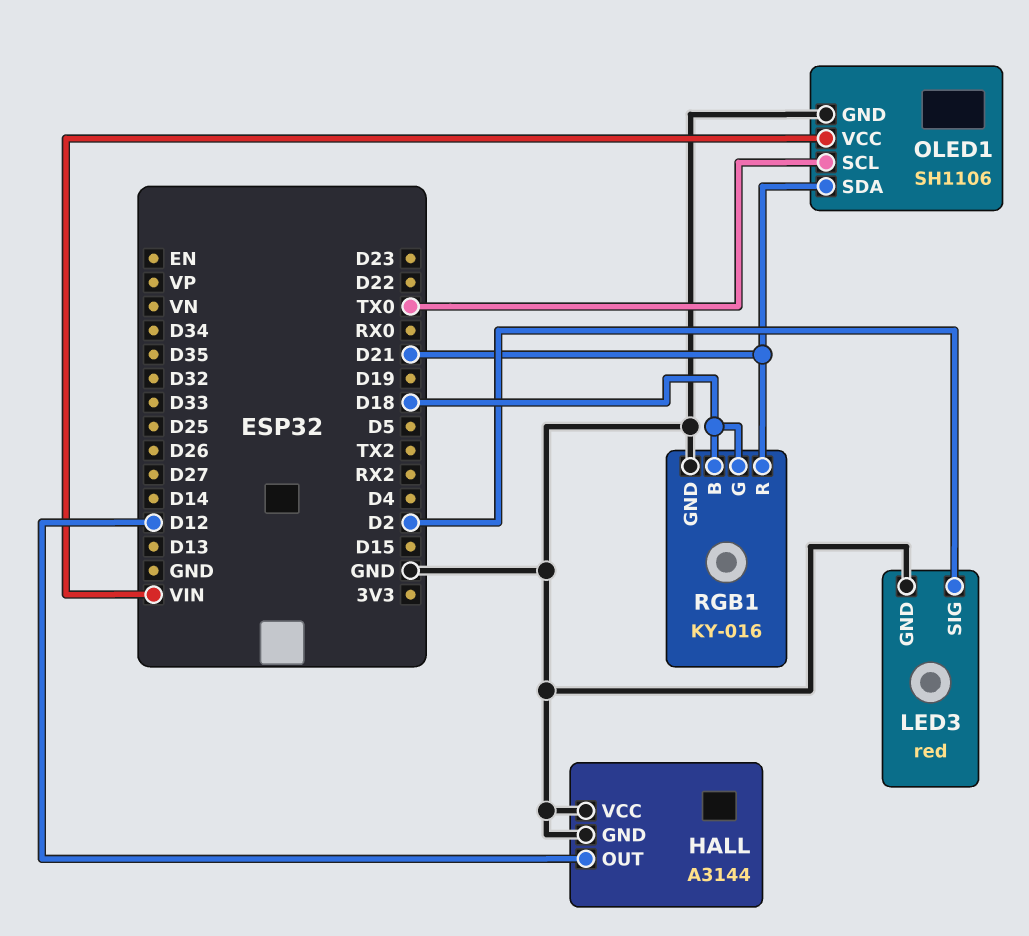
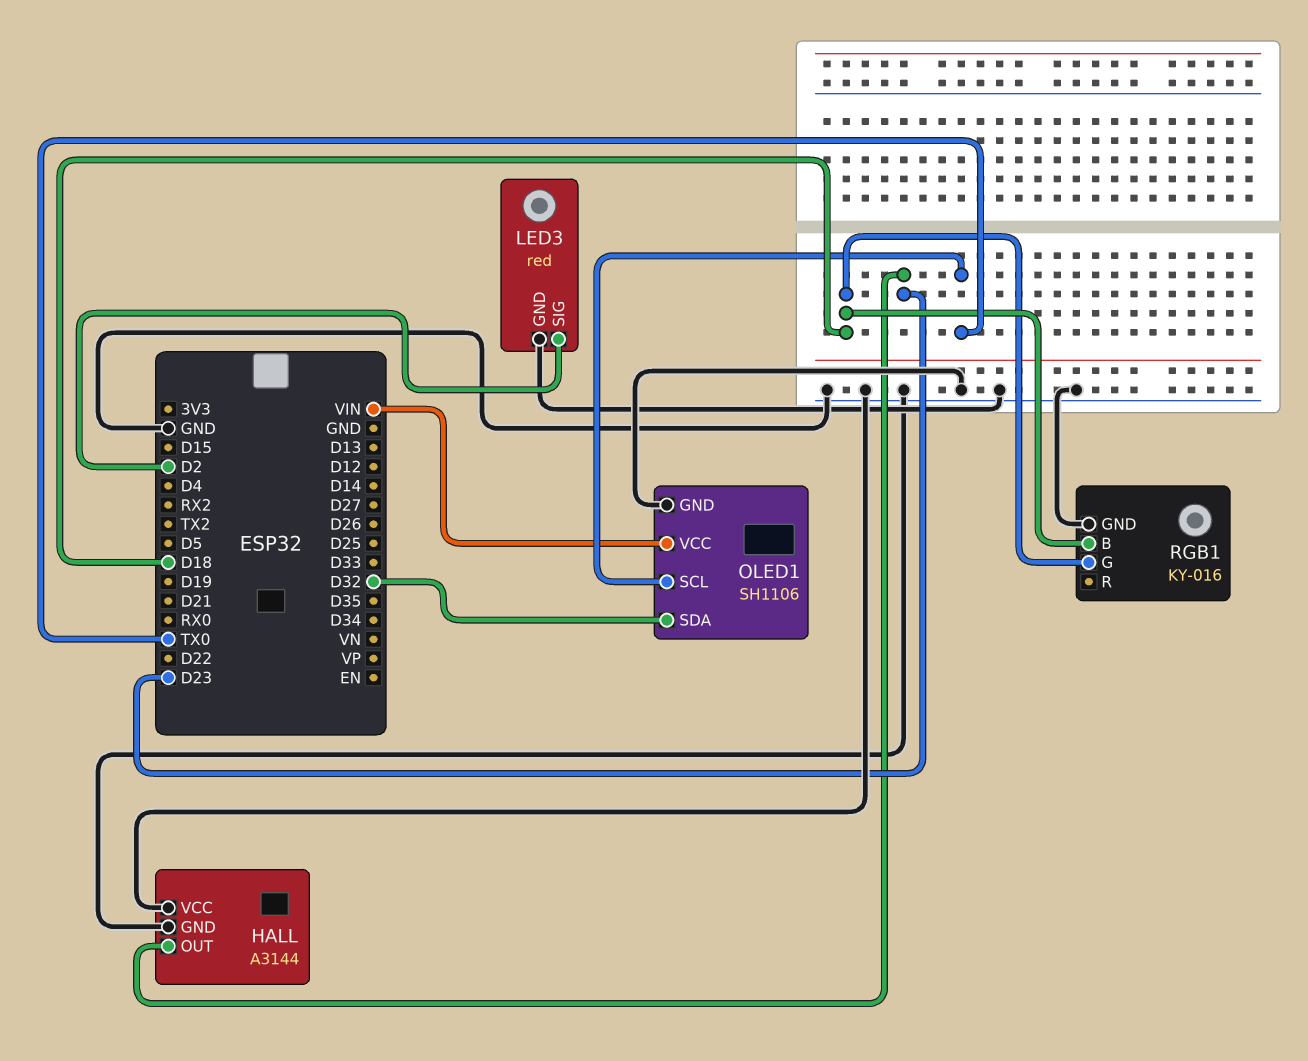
HALL pin OUT: D12 -> D23
OLED1 pin SDA: D21 -> D32
RGB1 pin R: D21 -> none

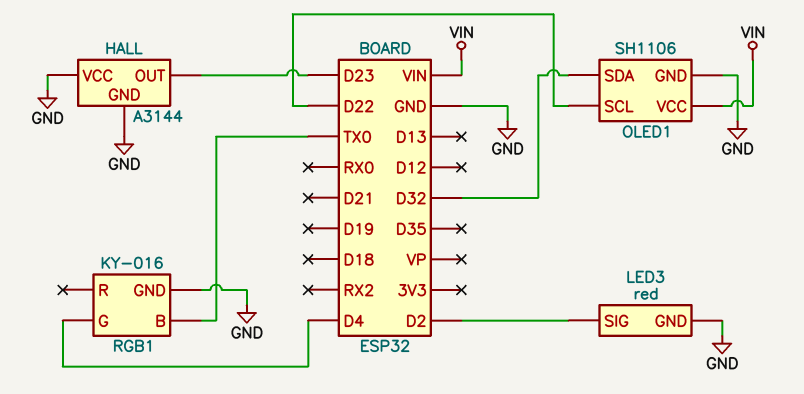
OLED1 pin SCL: TX0 -> D22
RGB1 pin B: D18 -> TX0
RGB1 pin G: D18 -> D4

